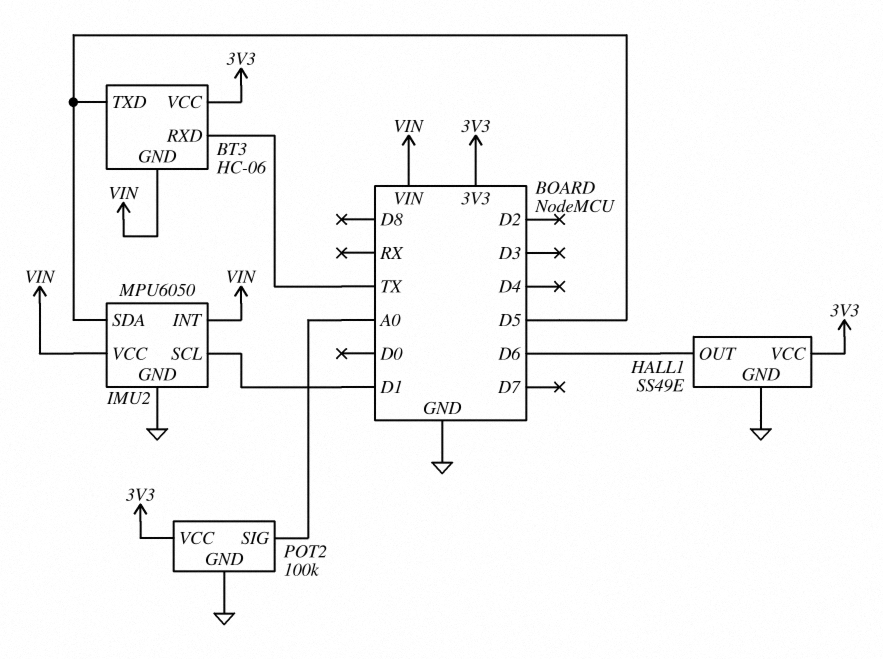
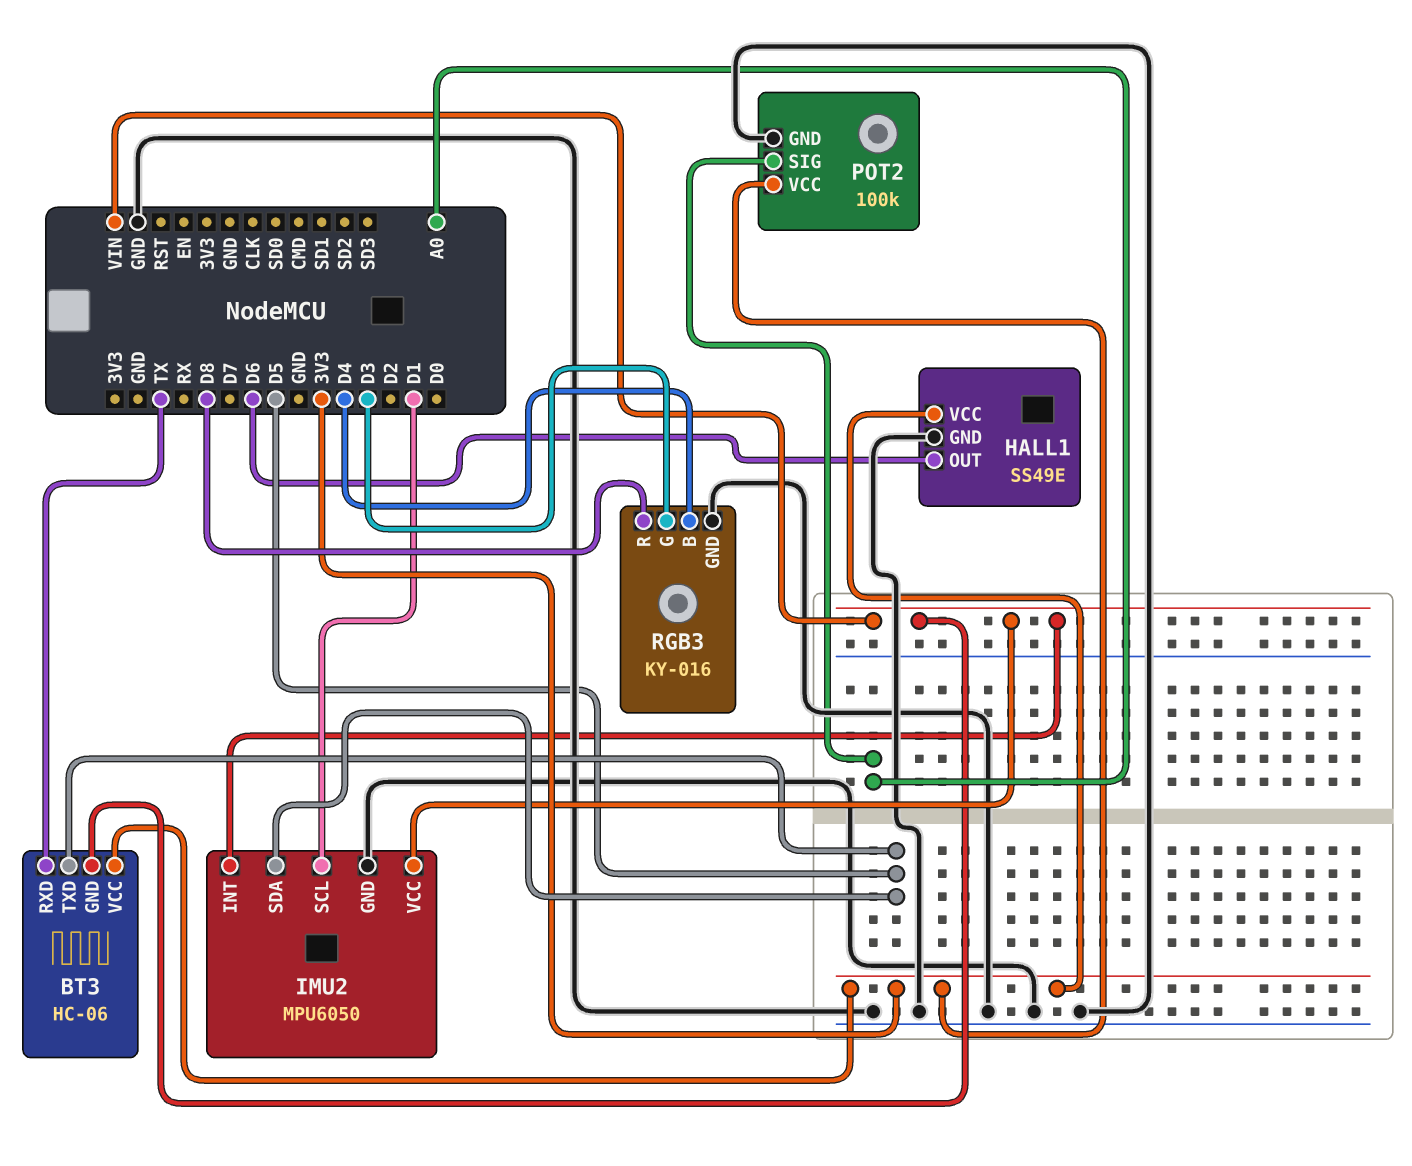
RGB3: none -> KY-016
RGB3 pin B: none -> D4
RGB3 pin G: none -> D3
RGB3 pin GND: none -> GND
RGB3 pin R: none -> D8

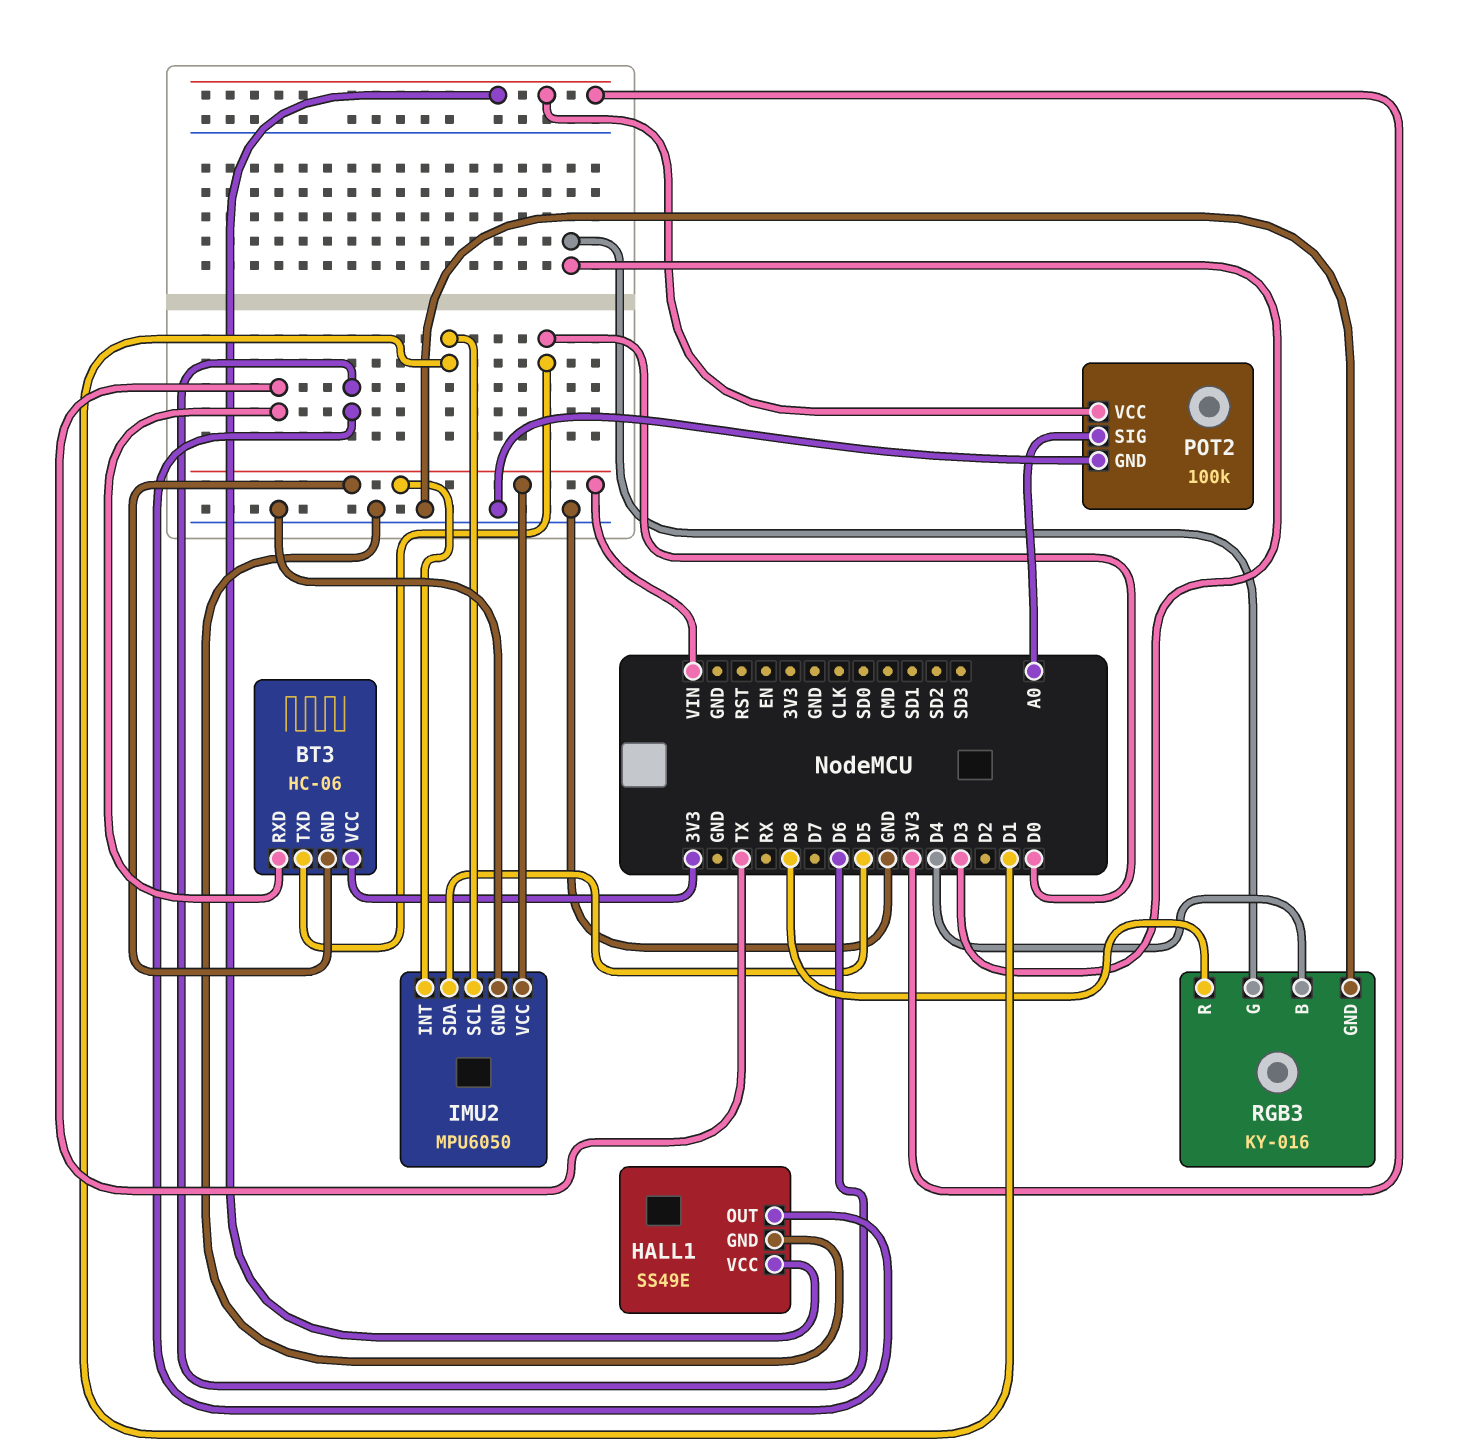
BT3 pin TXD: D5 -> D0

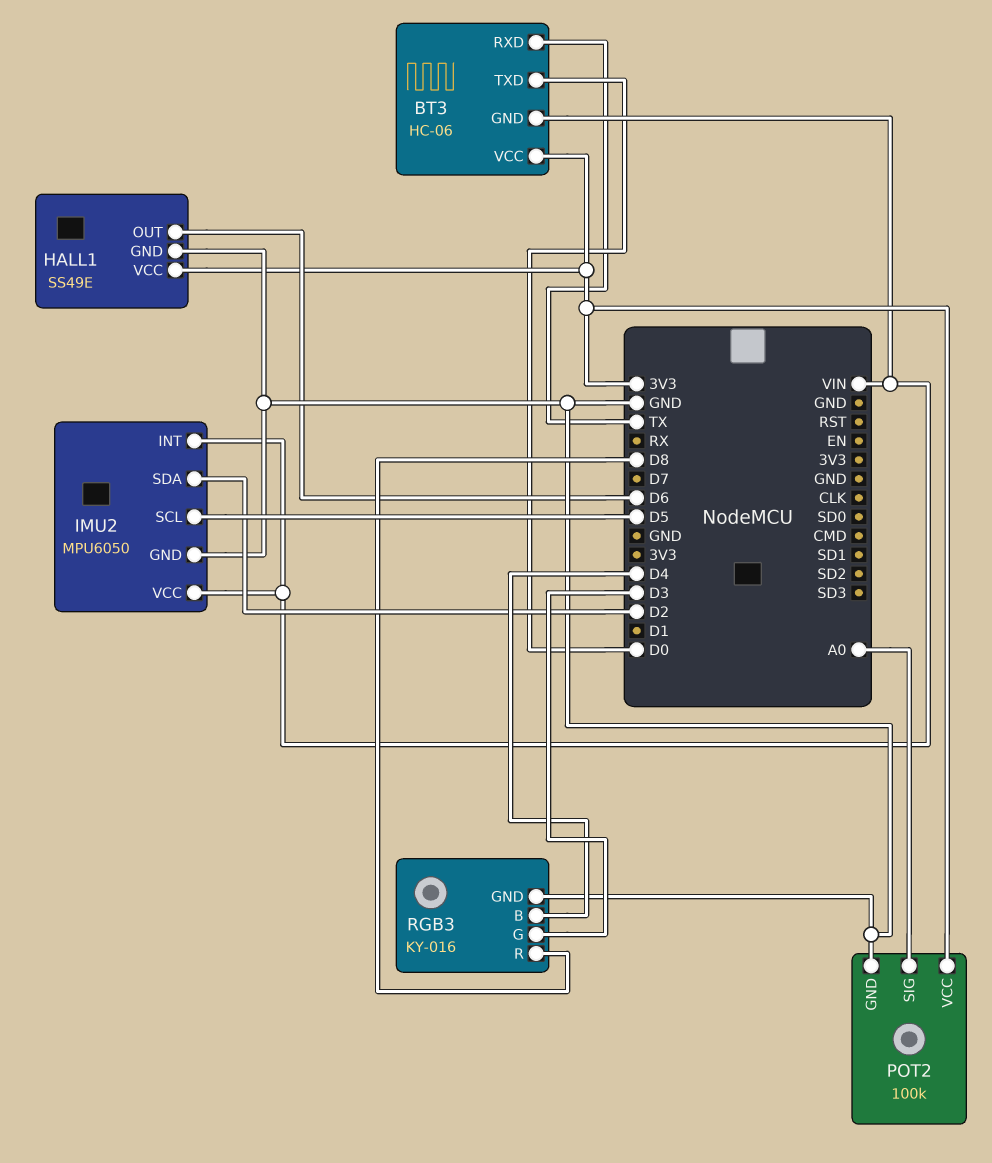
IMU2 pin SCL: D1 -> D5
IMU2 pin SDA: D5 -> D2

